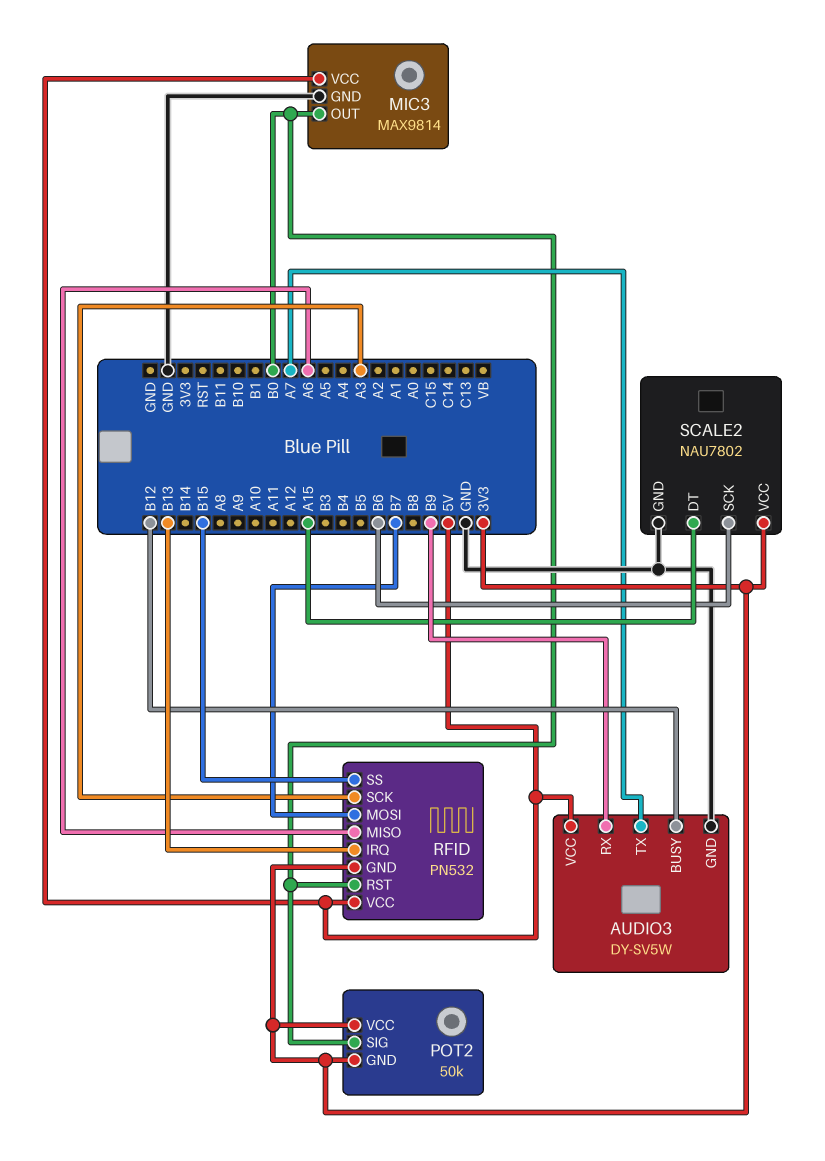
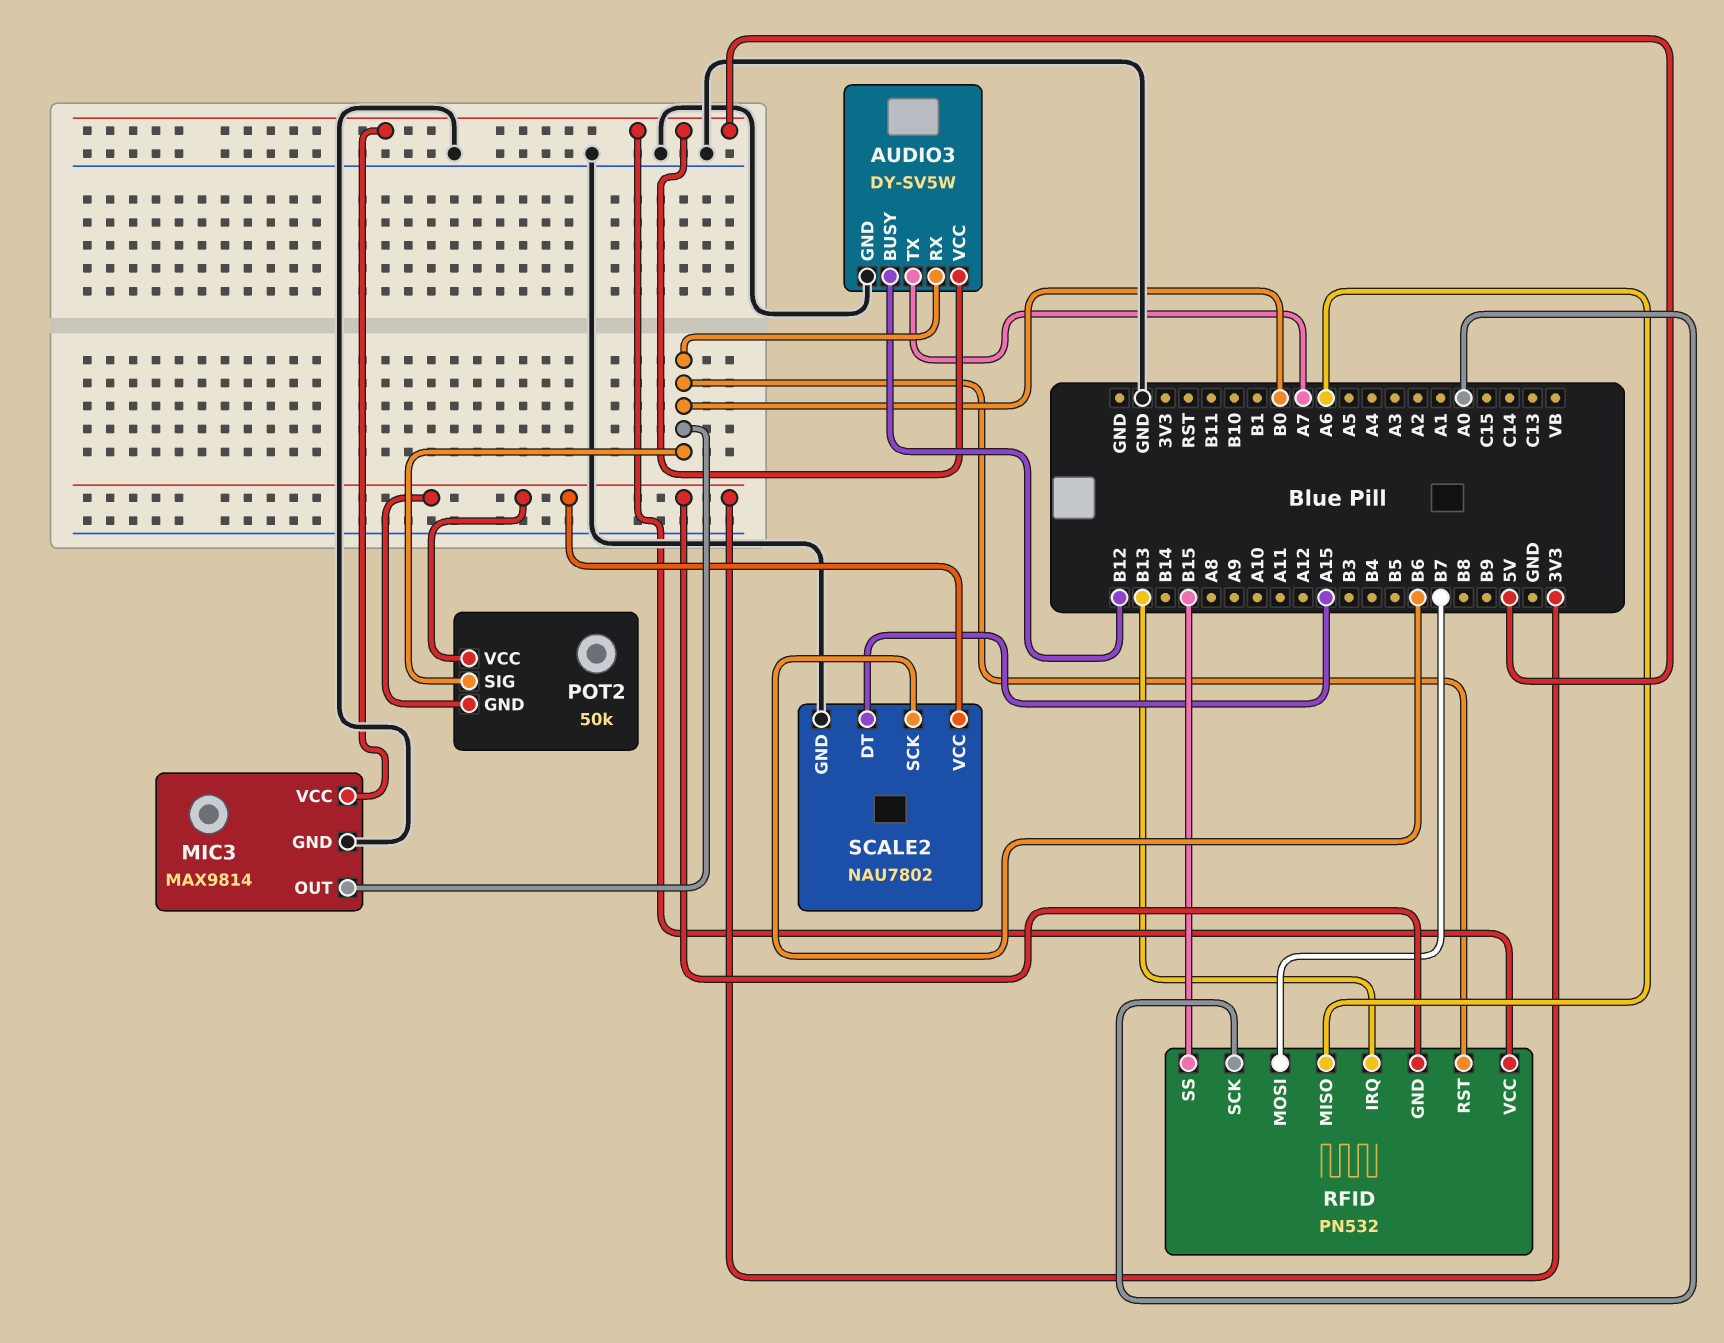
AUDIO3 pin RX: B9 -> B0
RFID pin SCK: A3 -> A0

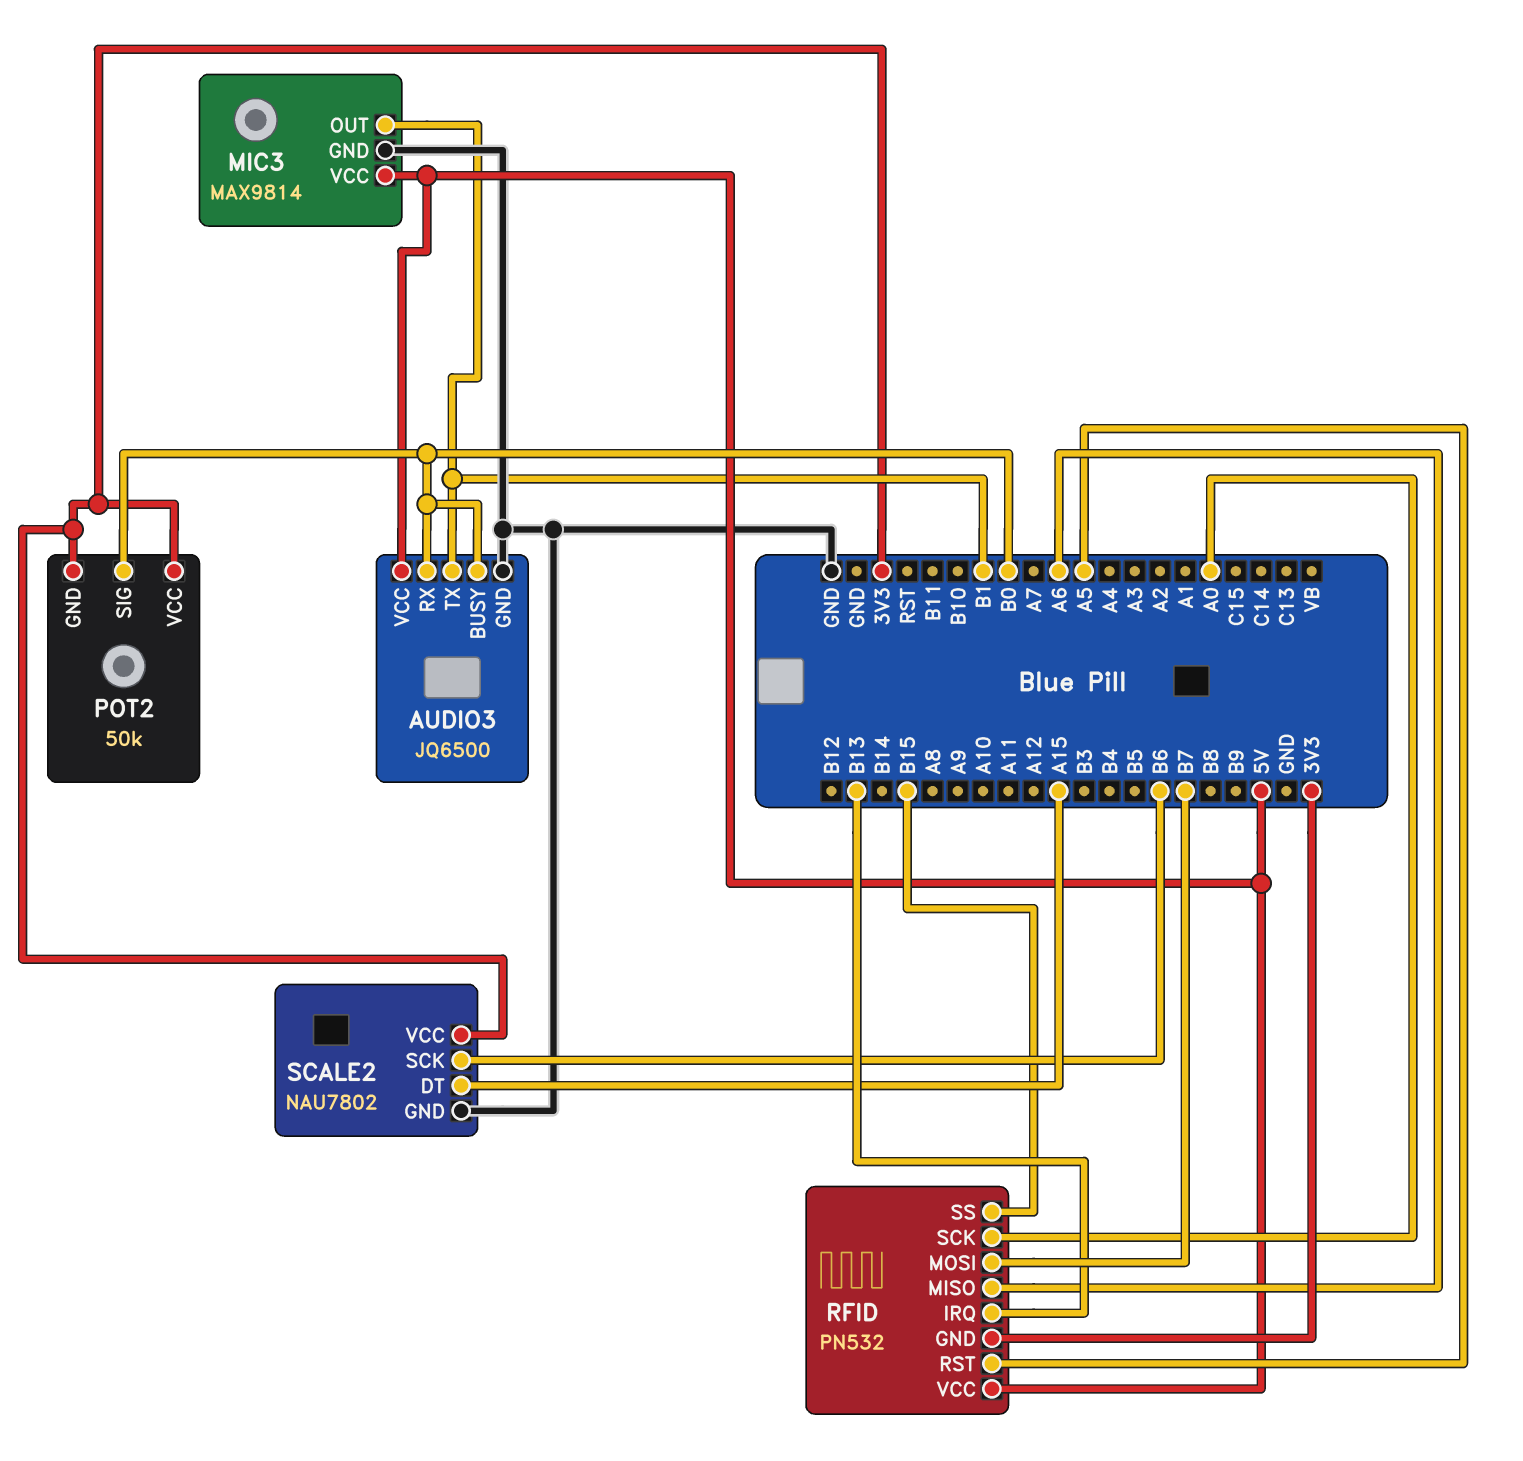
AUDIO3: DY-SV5W -> JQ6500
AUDIO3 pin BUSY: B12 -> B0
AUDIO3 pin TX: A7 -> B1
MIC3 pin OUT: B0 -> B1
RFID pin RST: B0 -> A5

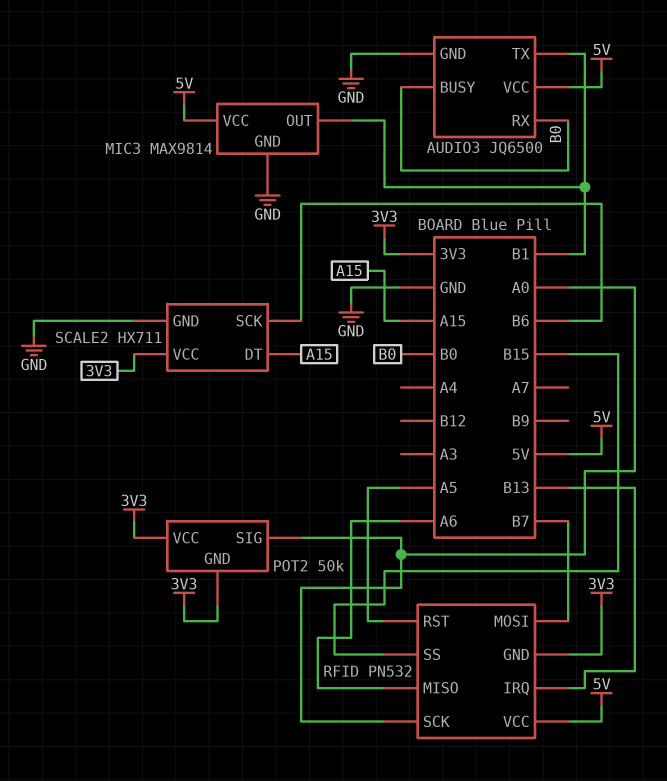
POT2 pin SIG: B0 -> A0
SCALE2: NAU7802 -> HX711

